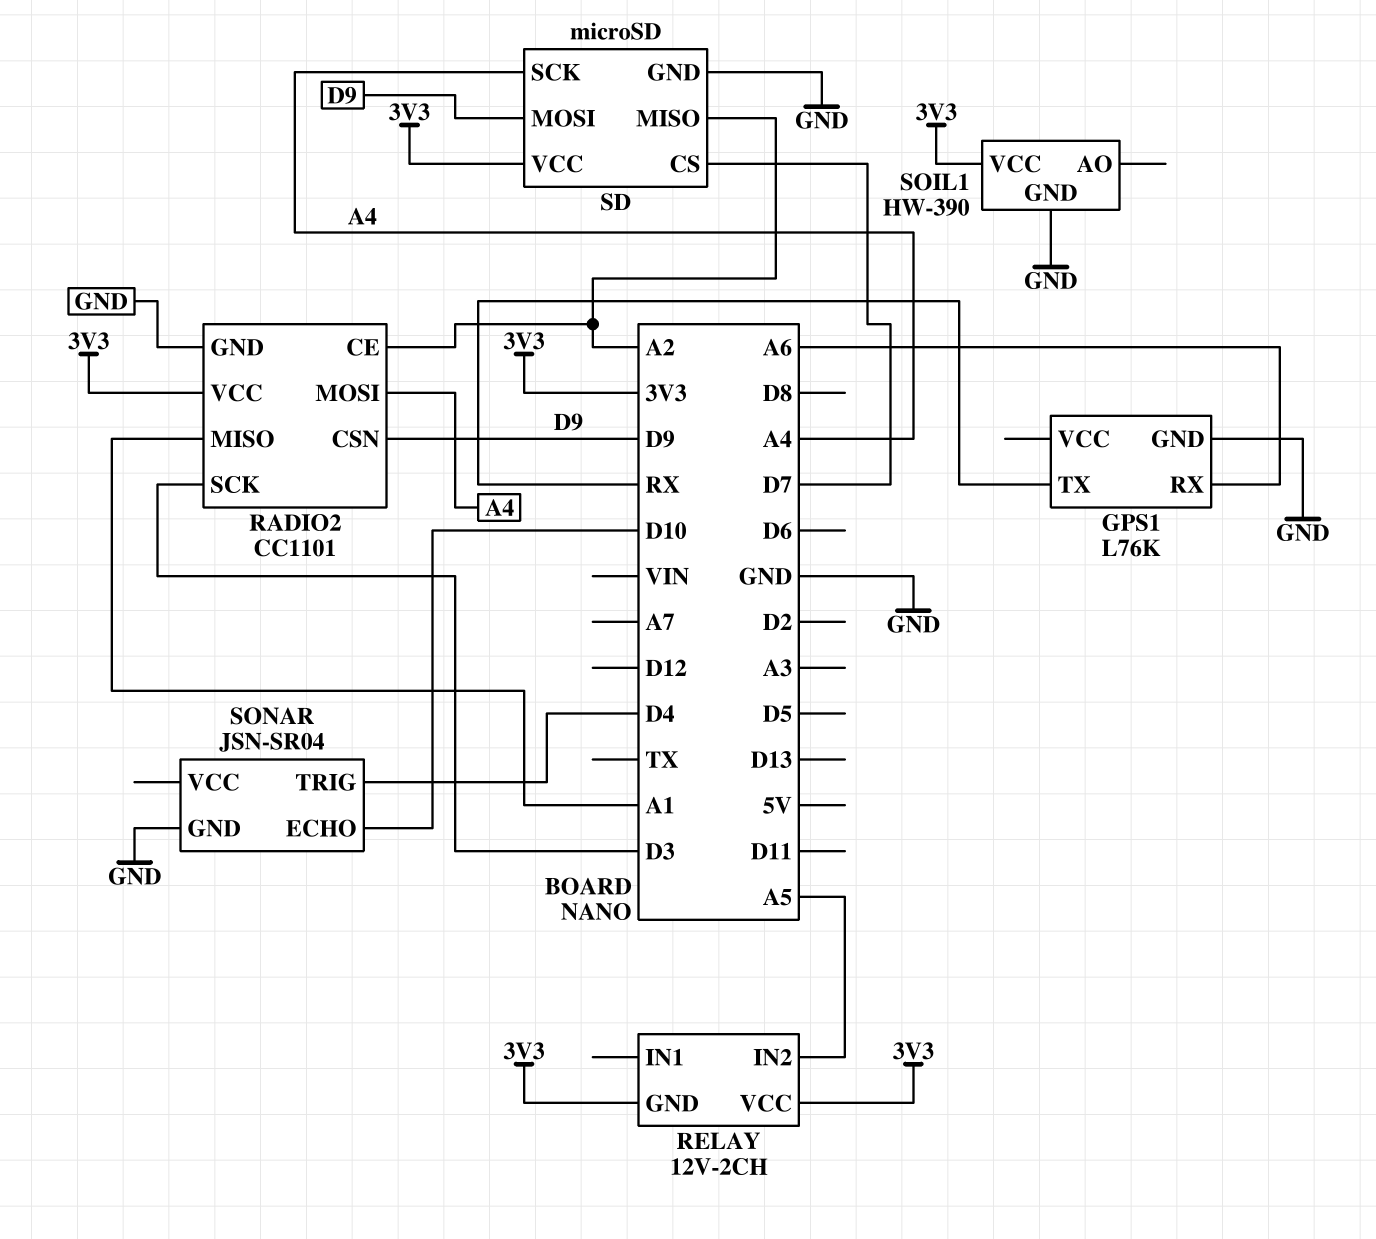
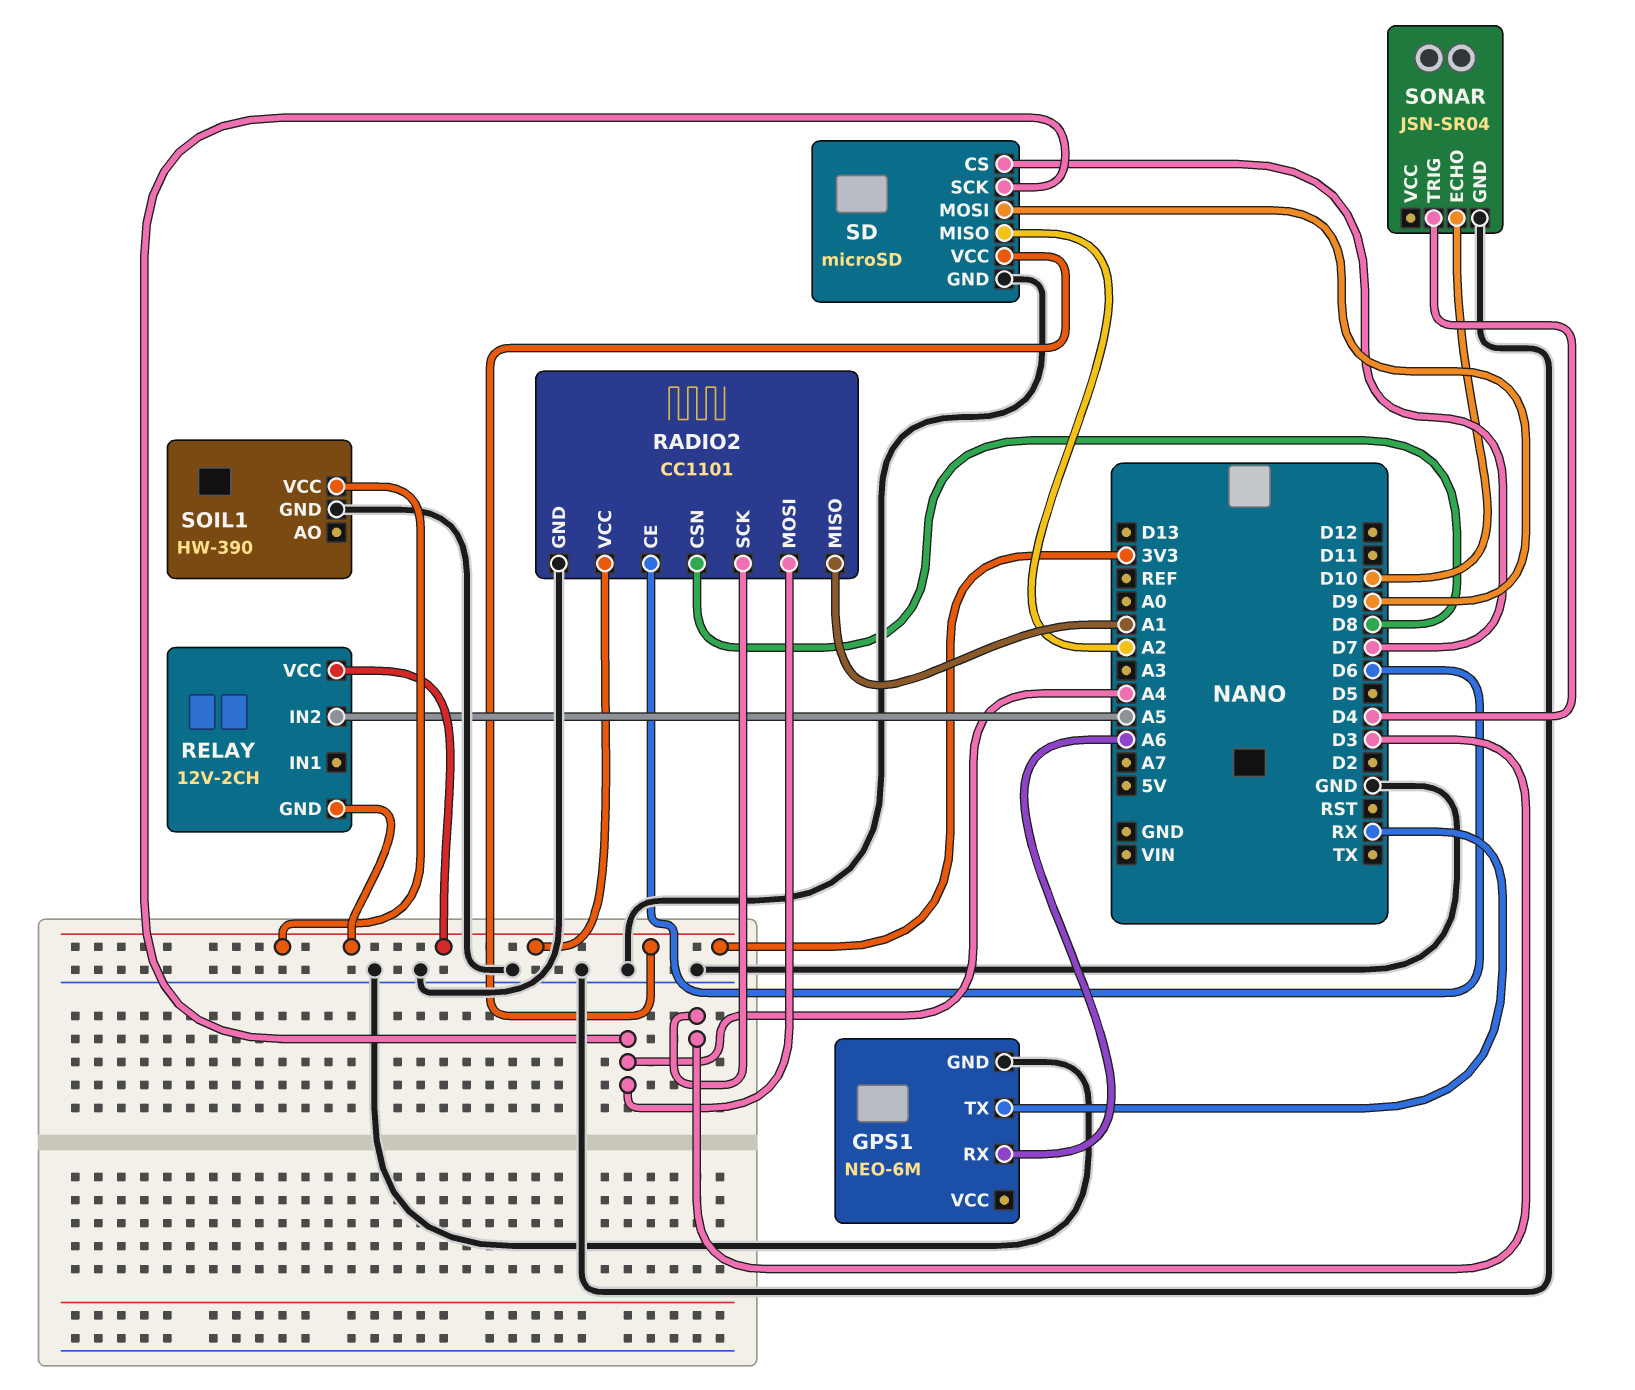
GPS1: L76K -> NEO-6M
RADIO2 pin CE: A2 -> D6
RADIO2 pin CSN: D9 -> D8

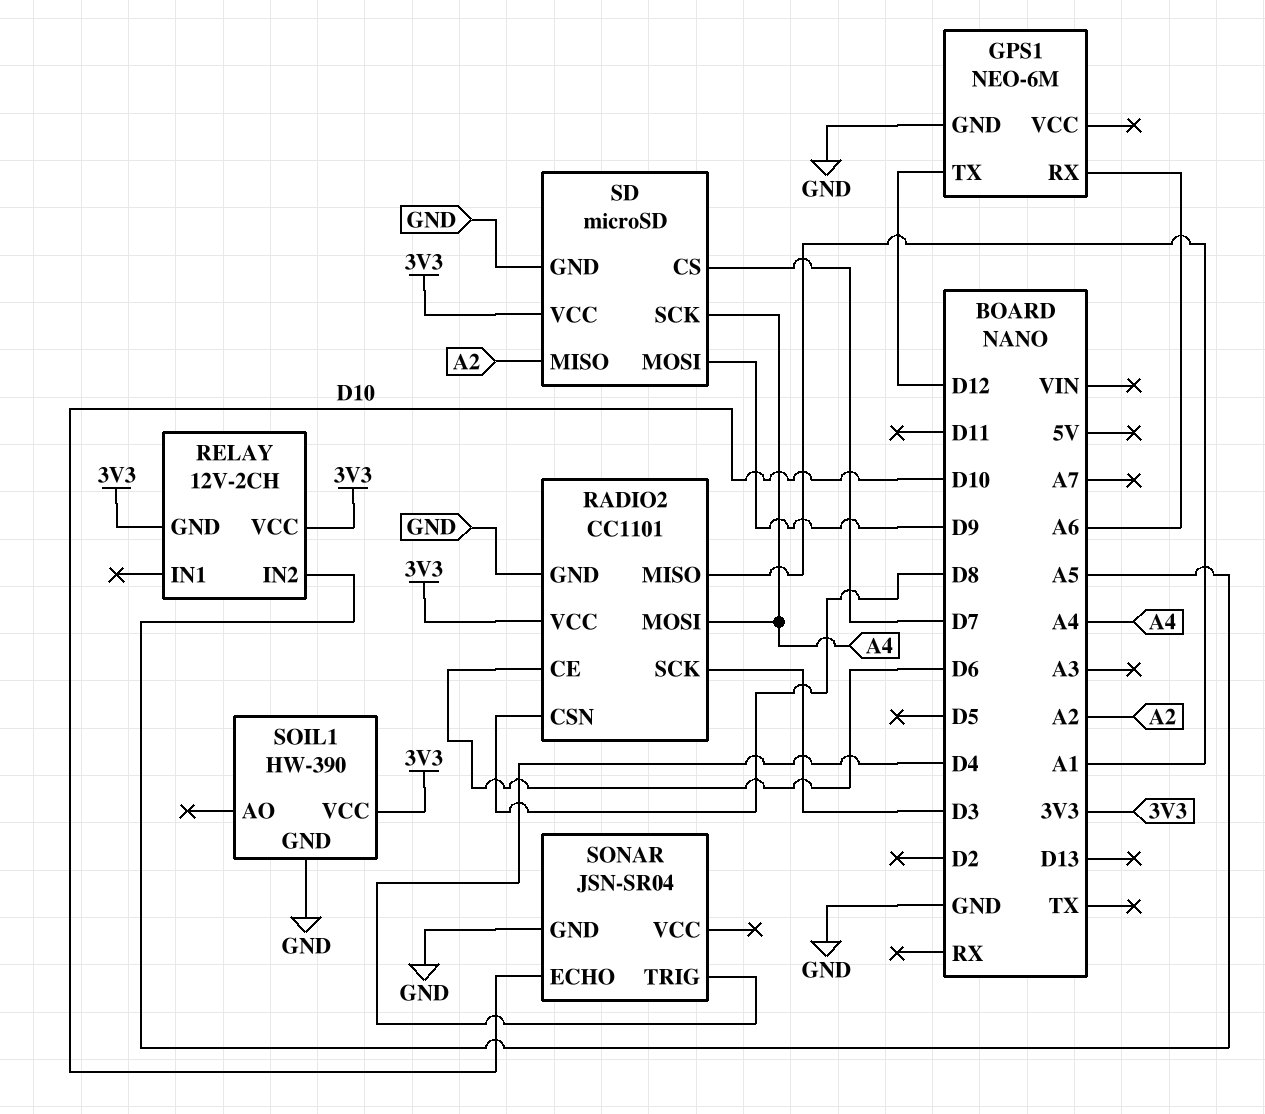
GPS1 pin TX: RX -> D12

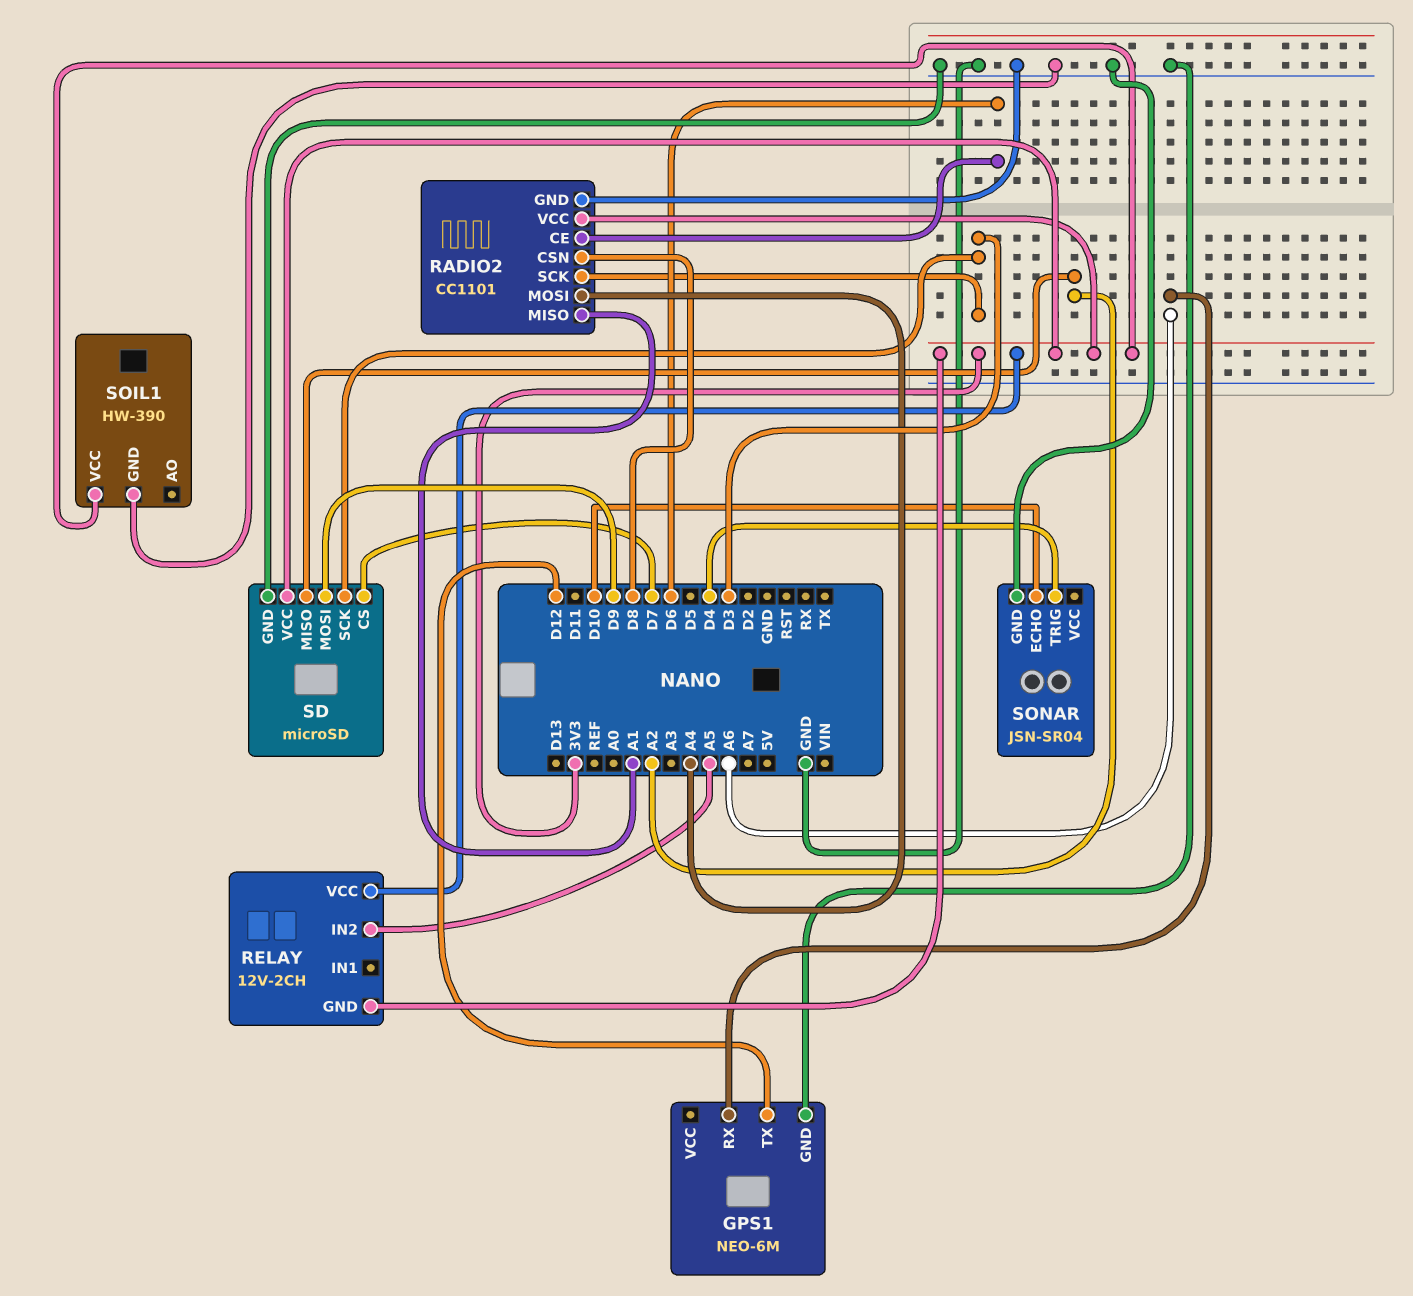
SD pin SCK: A4 -> D3

